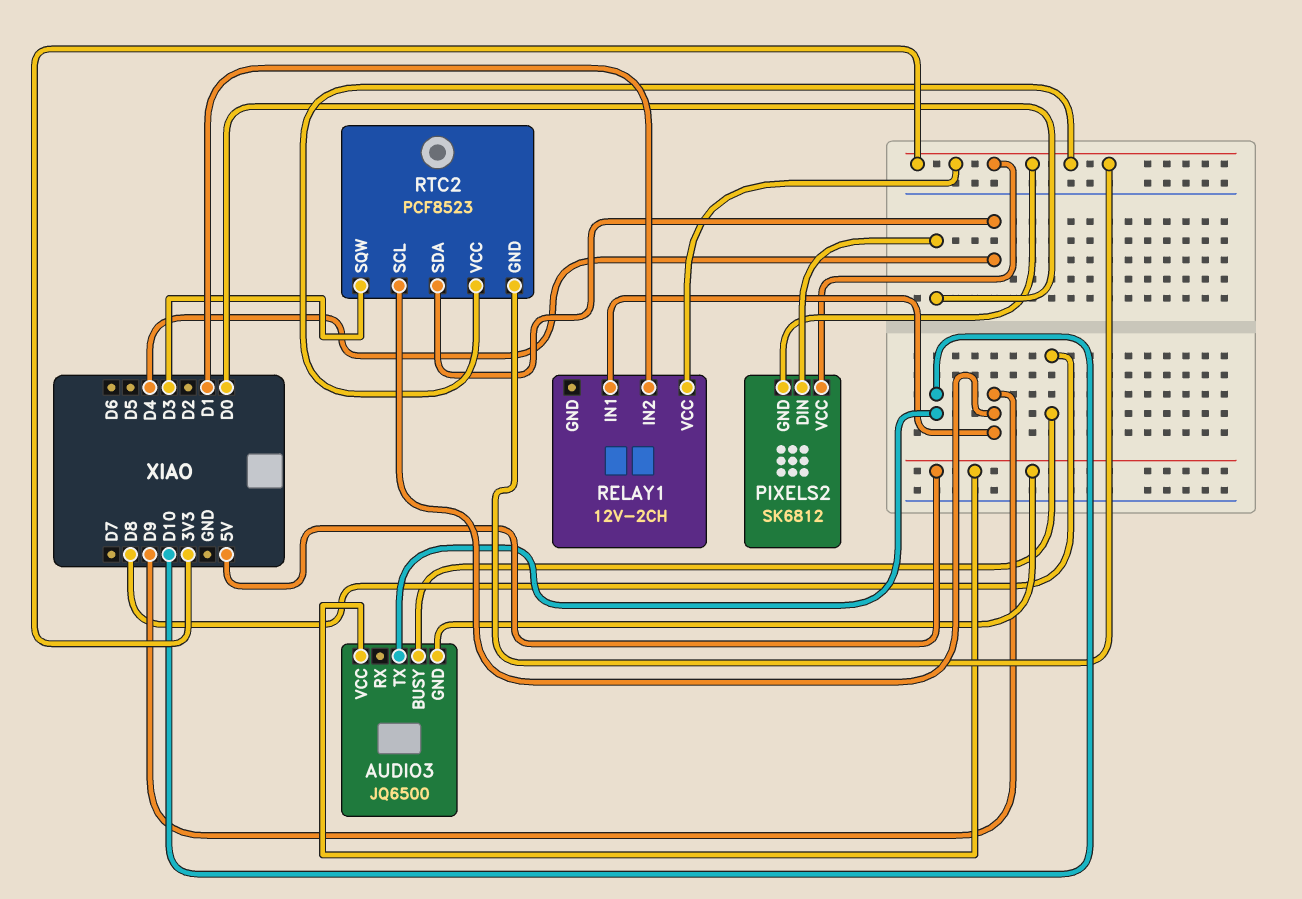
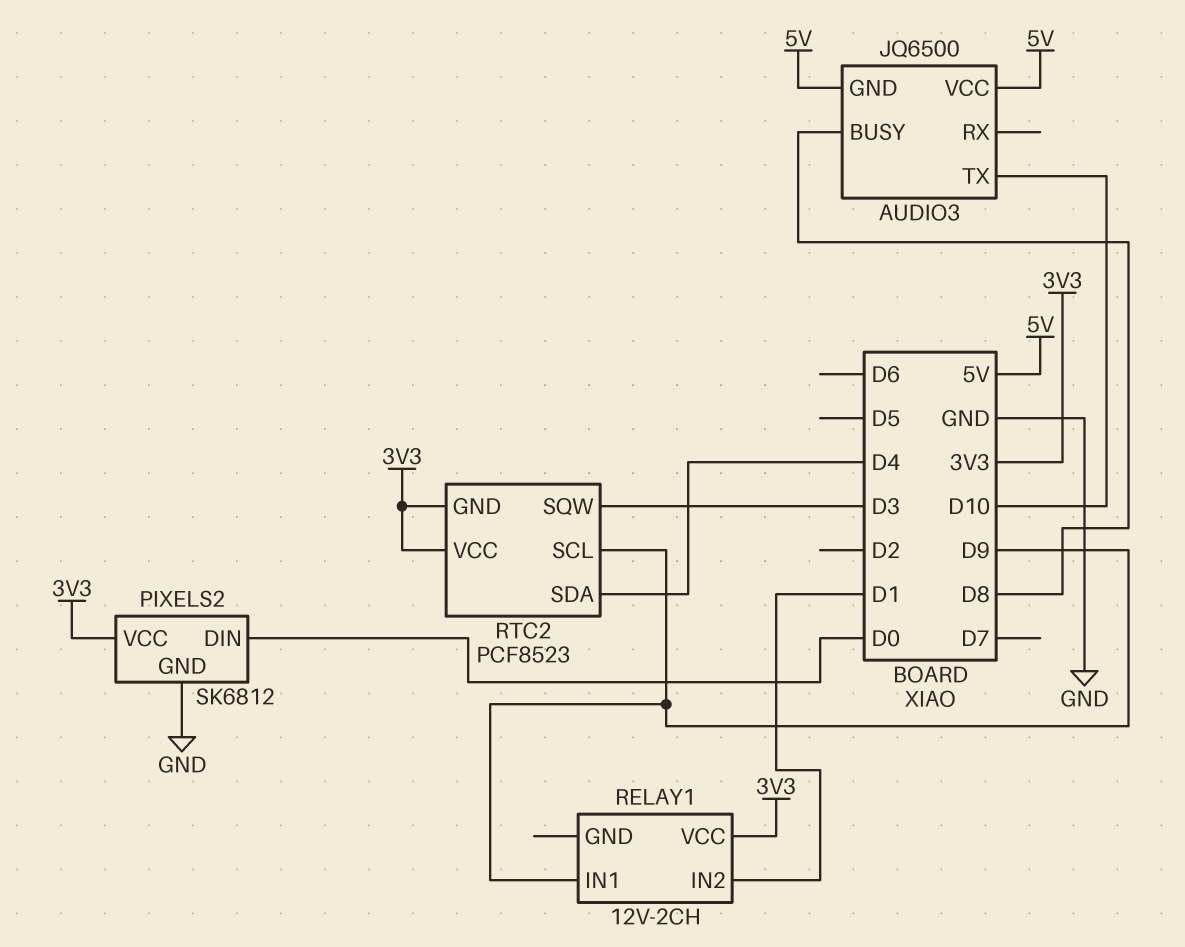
PIXELS2 pin GND: 3V3 -> GND

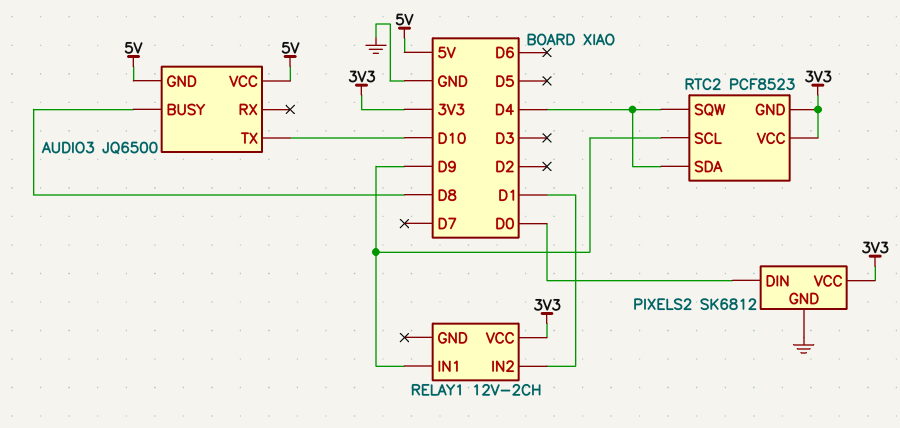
RTC2 pin SQW: D3 -> D4

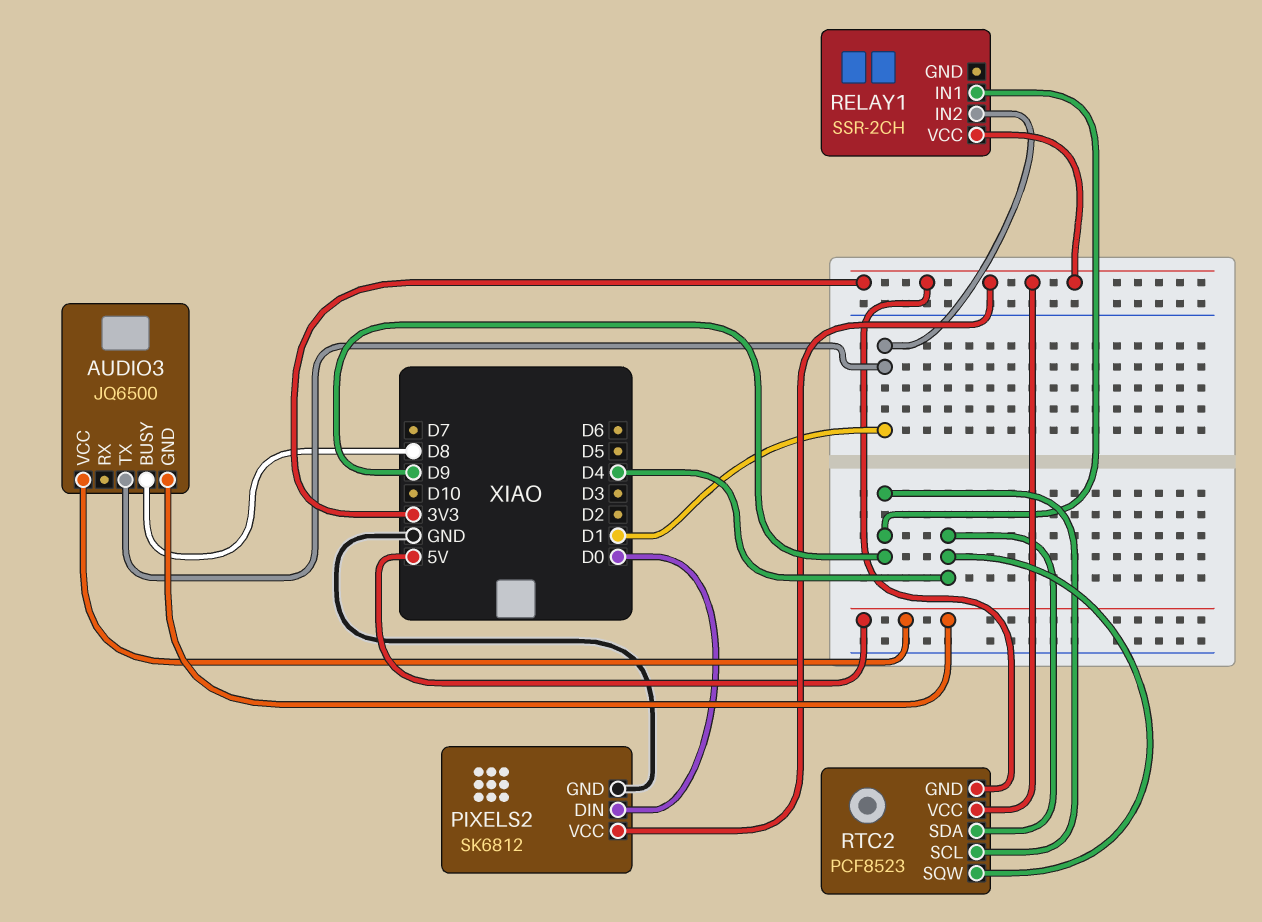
AUDIO3 pin TX: D10 -> D1
RELAY1: 12V-2CH -> SSR-2CH

